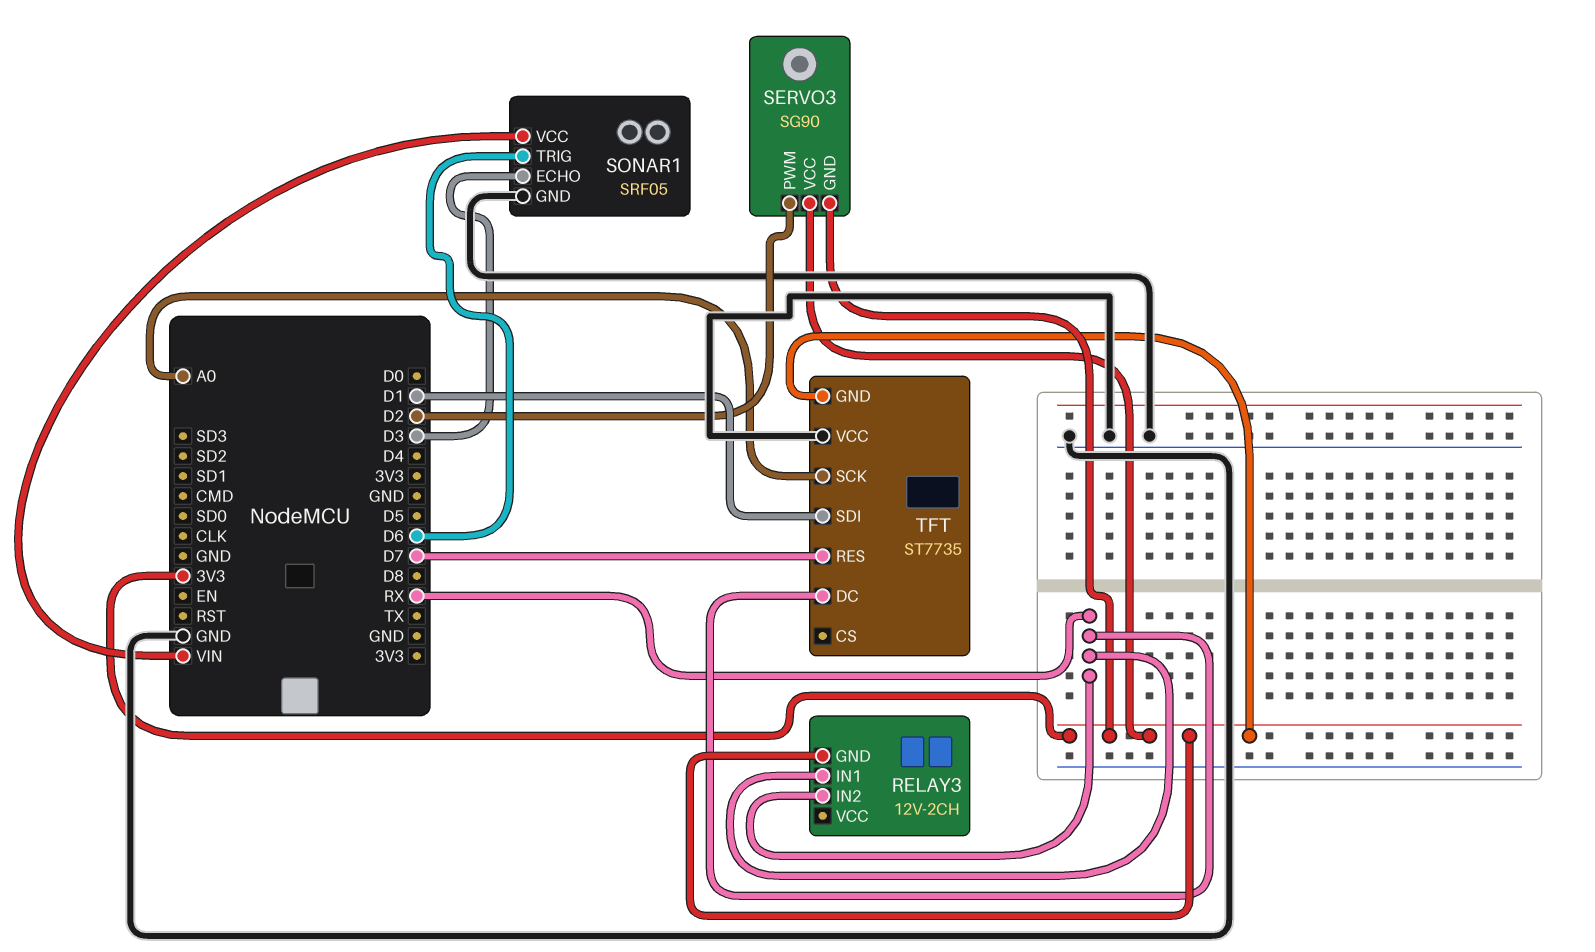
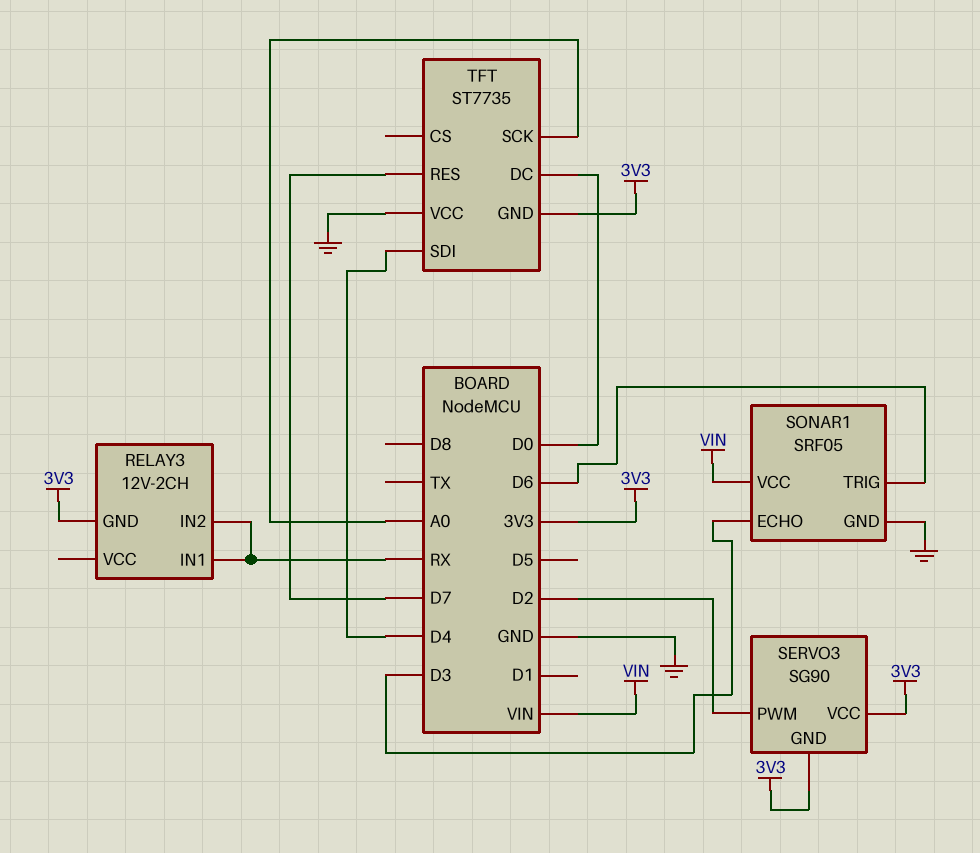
TFT pin DC: RX -> D0
TFT pin SDI: D1 -> D4

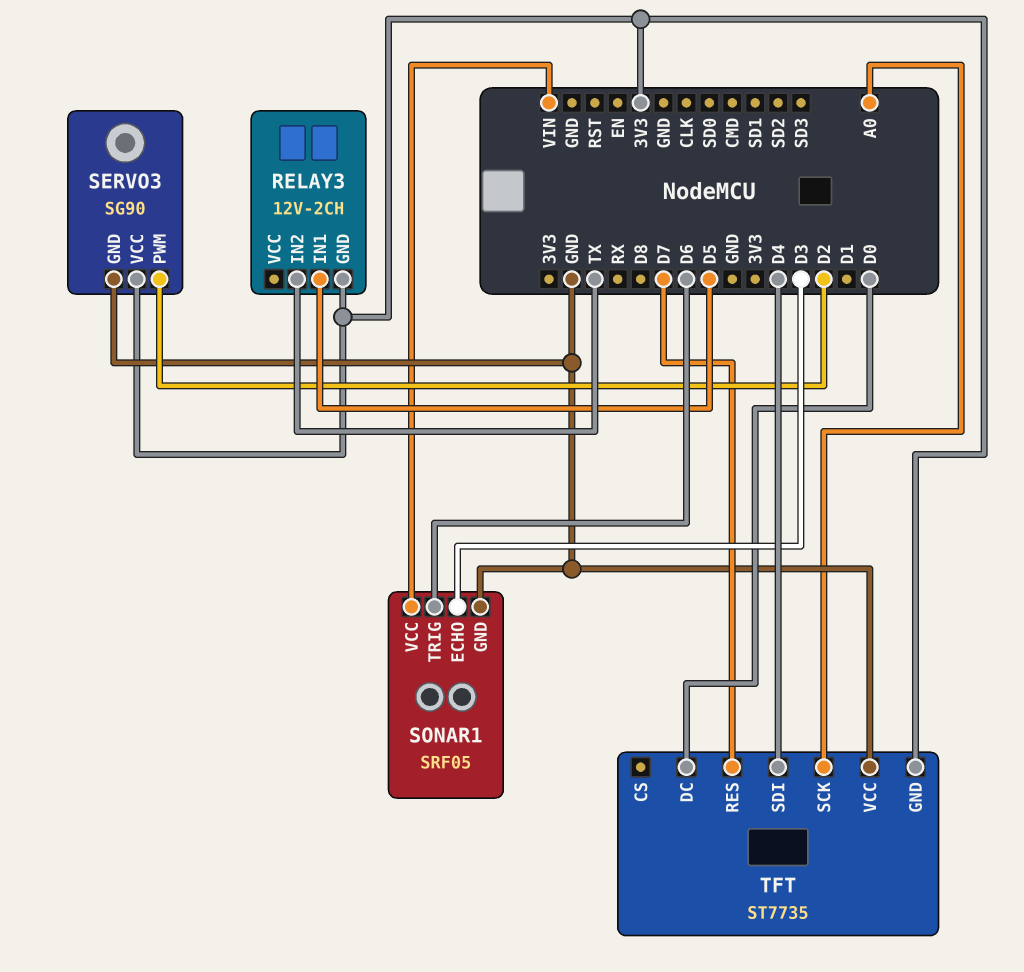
RELAY3 pin IN1: RX -> D5
RELAY3 pin IN2: RX -> TX
SERVO3 pin GND: 3V3 -> GND

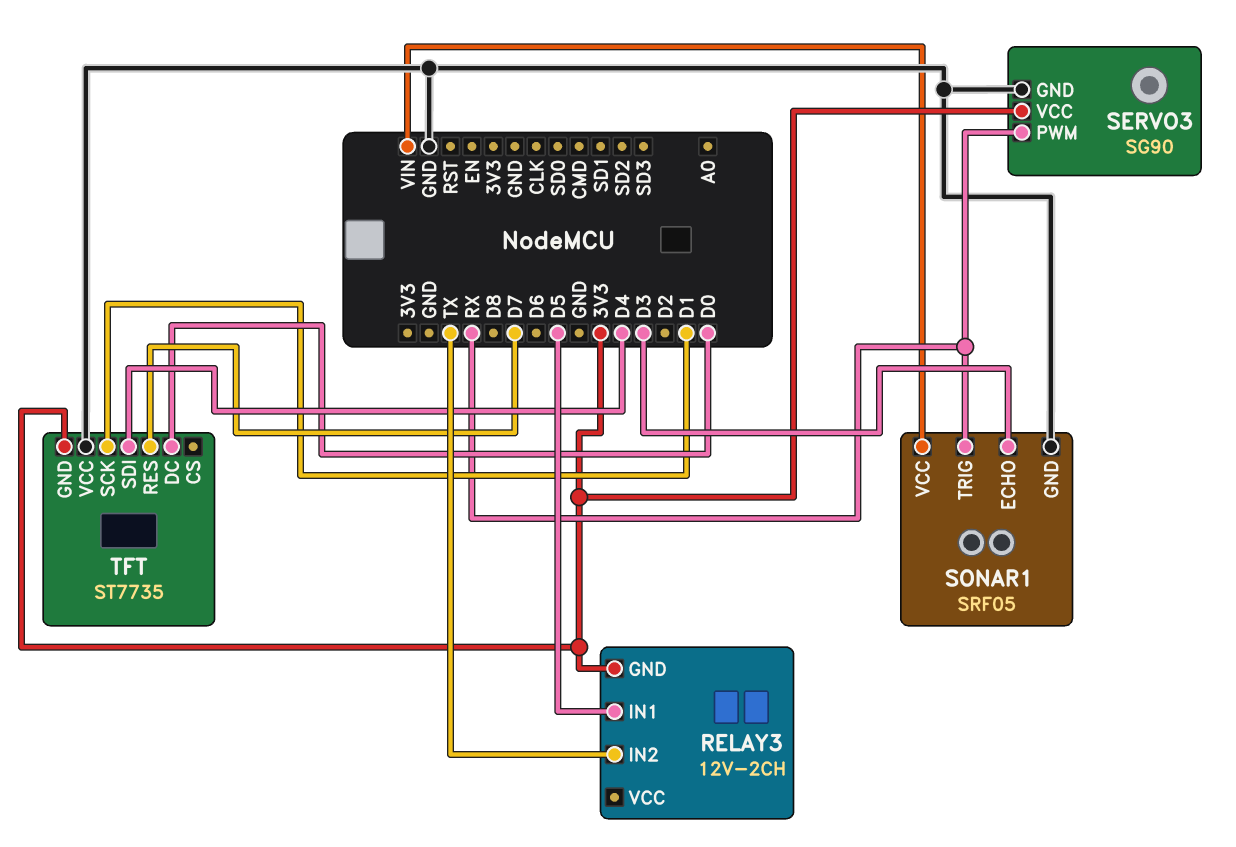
SERVO3 pin PWM: D2 -> RX
SONAR1 pin TRIG: D6 -> RX
TFT pin SCK: A0 -> D1

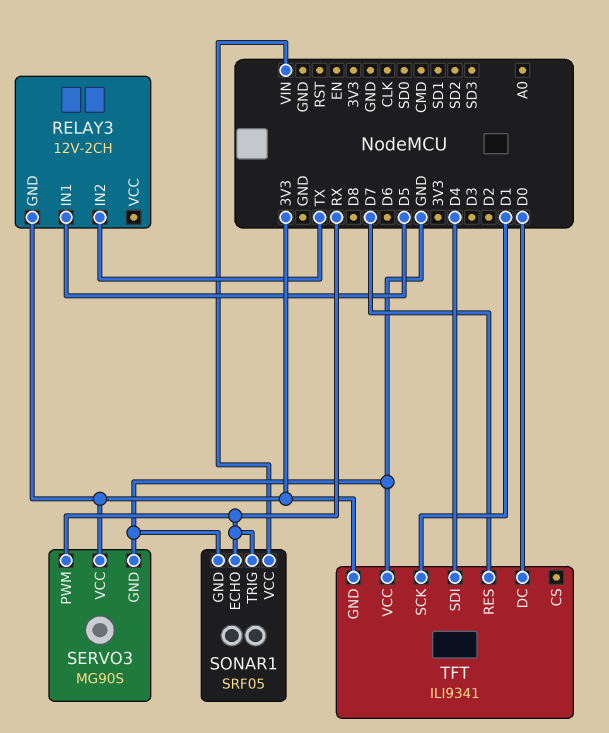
SERVO3: SG90 -> MG90S
SONAR1 pin ECHO: D3 -> RX
TFT: ST7735 -> ILI9341

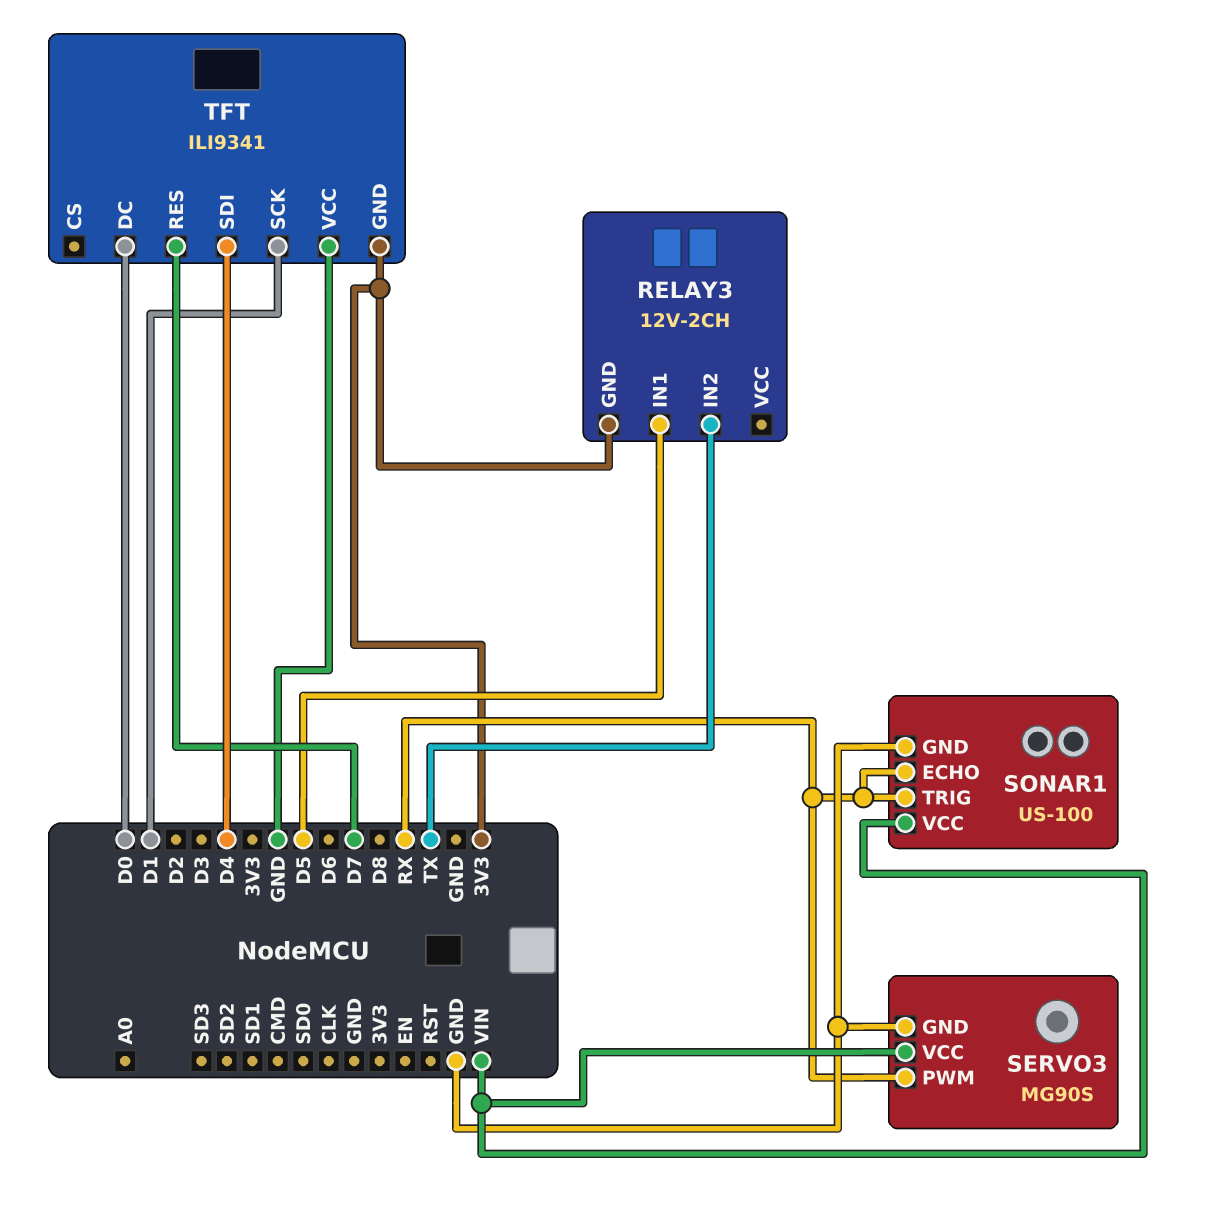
SERVO3 pin VCC: 3V3 -> VIN
SONAR1: SRF05 -> US-100

